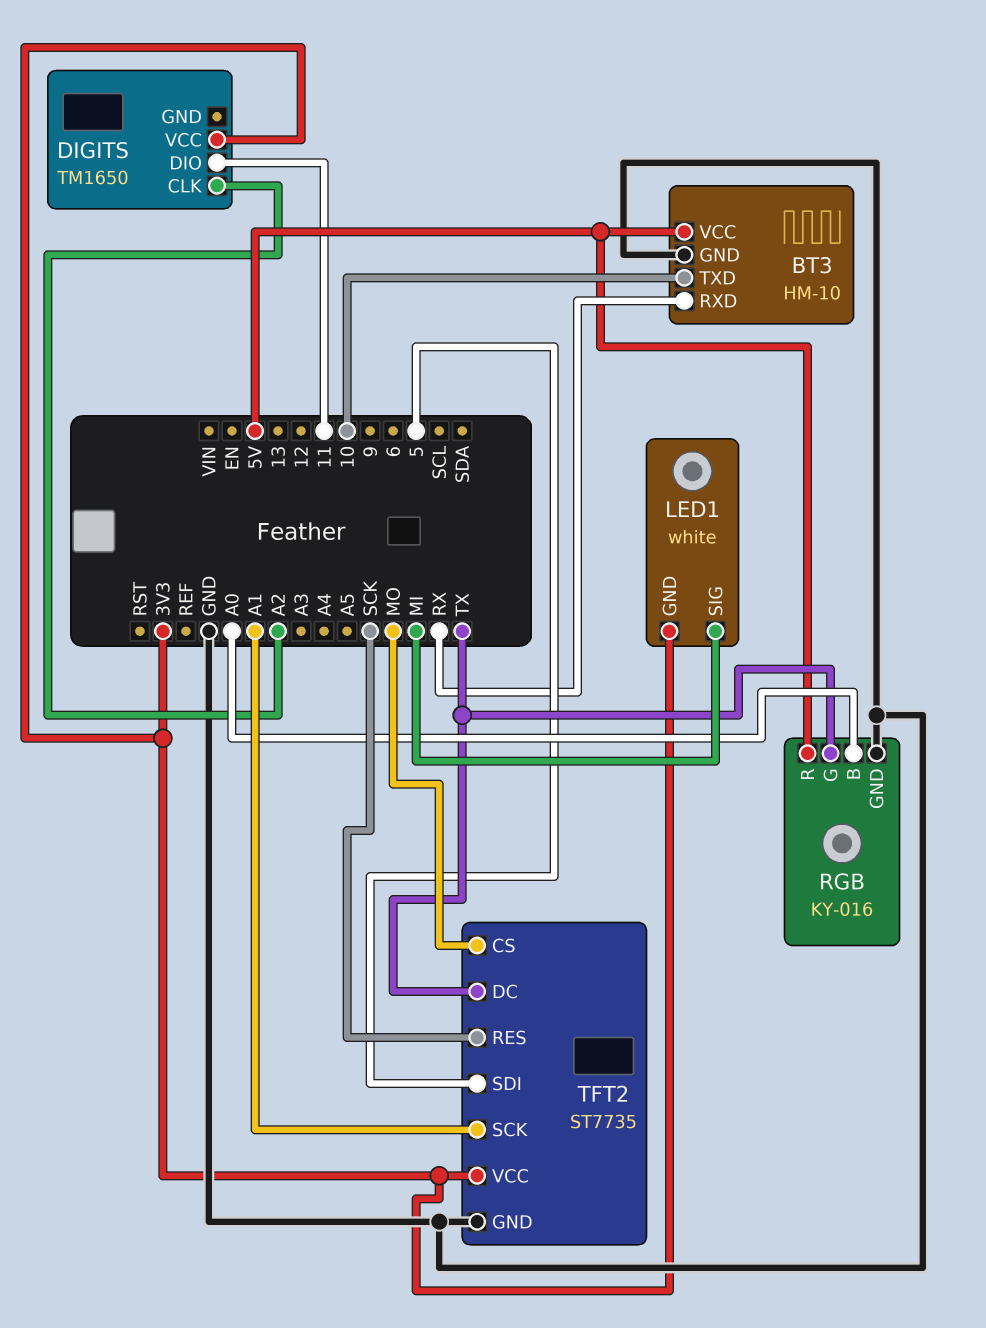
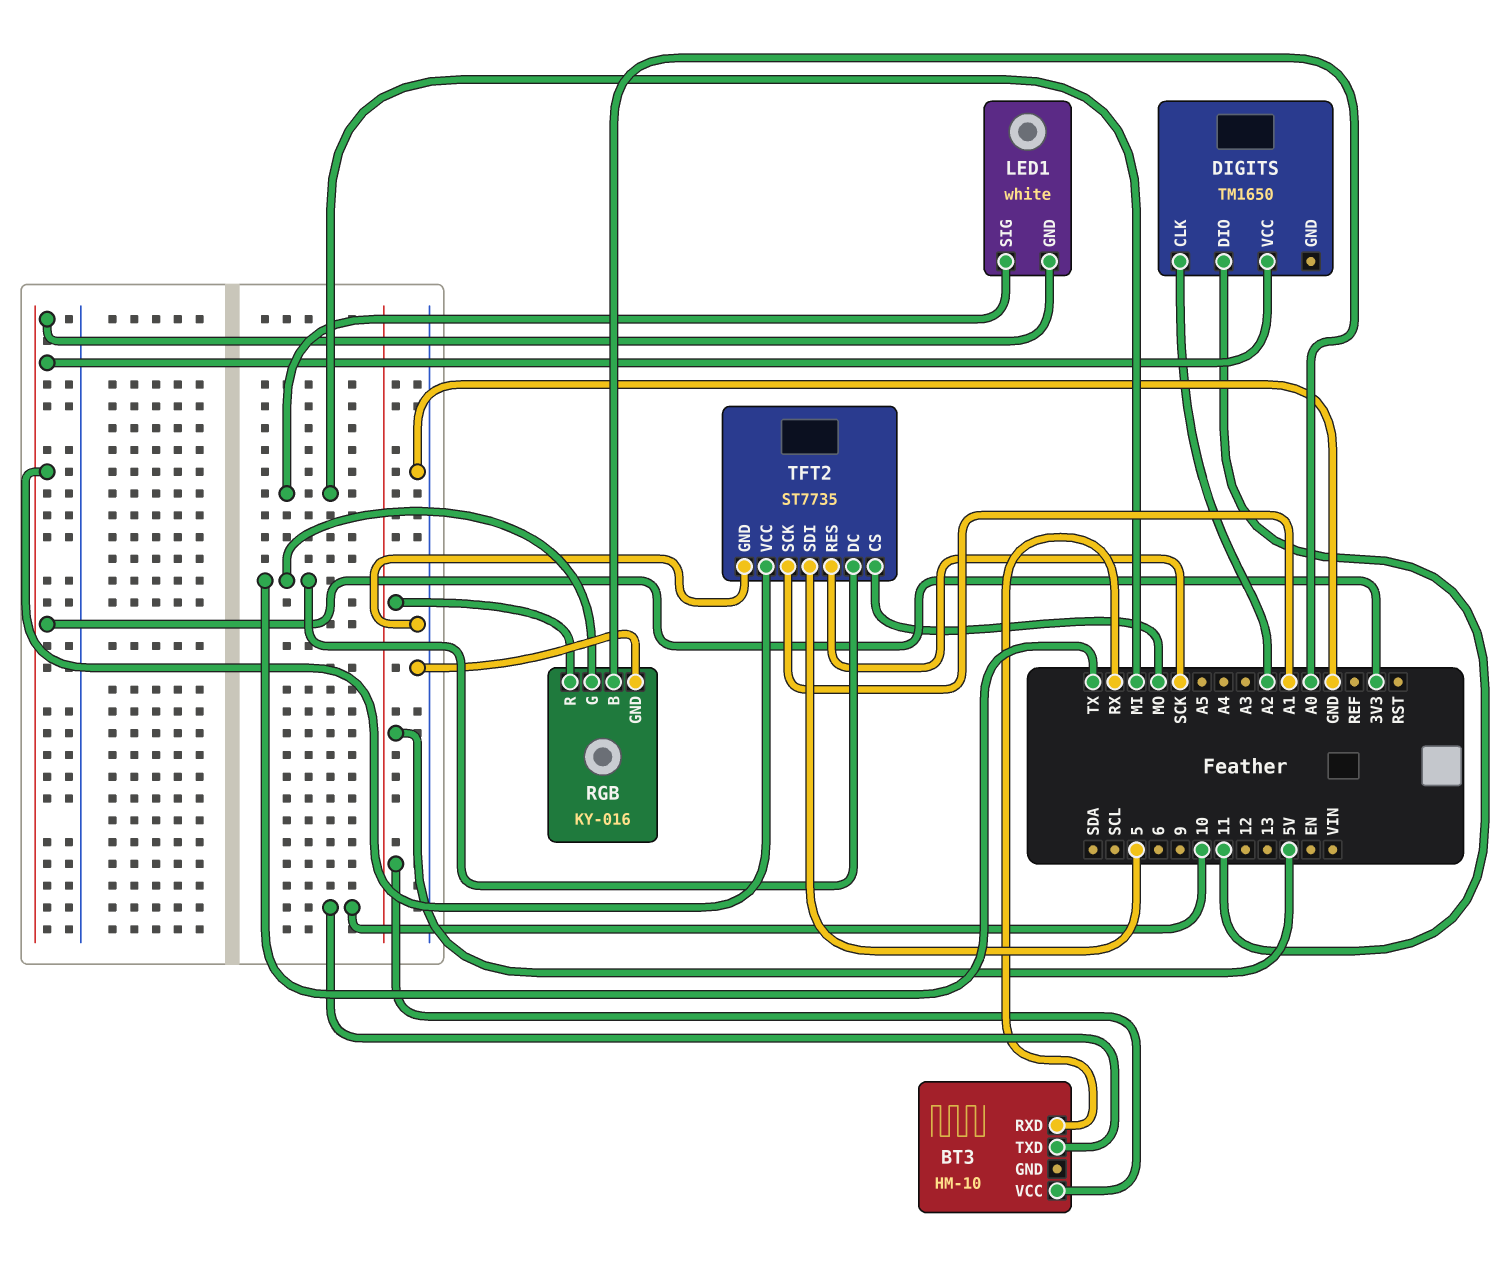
BT3 pin GND: GND -> none

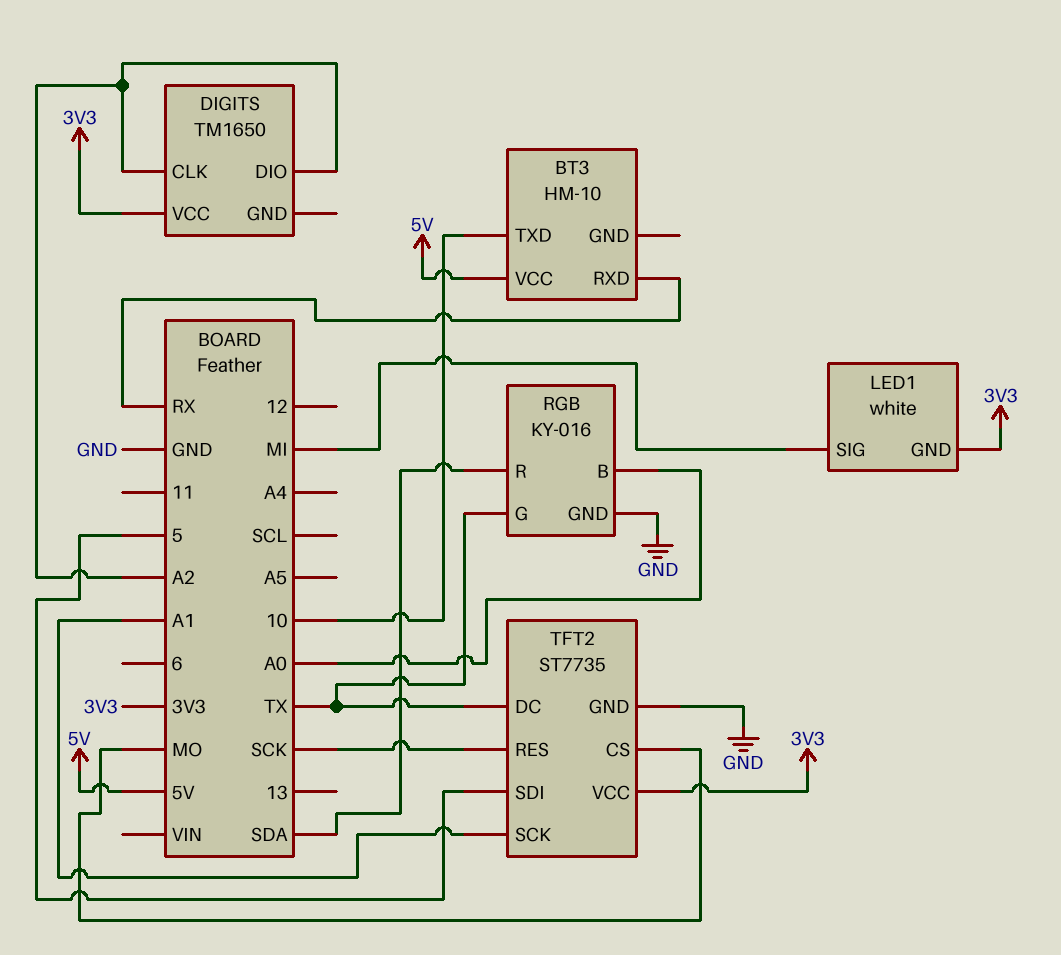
DIGITS pin DIO: 11 -> A2
RGB pin R: 5V -> SDA

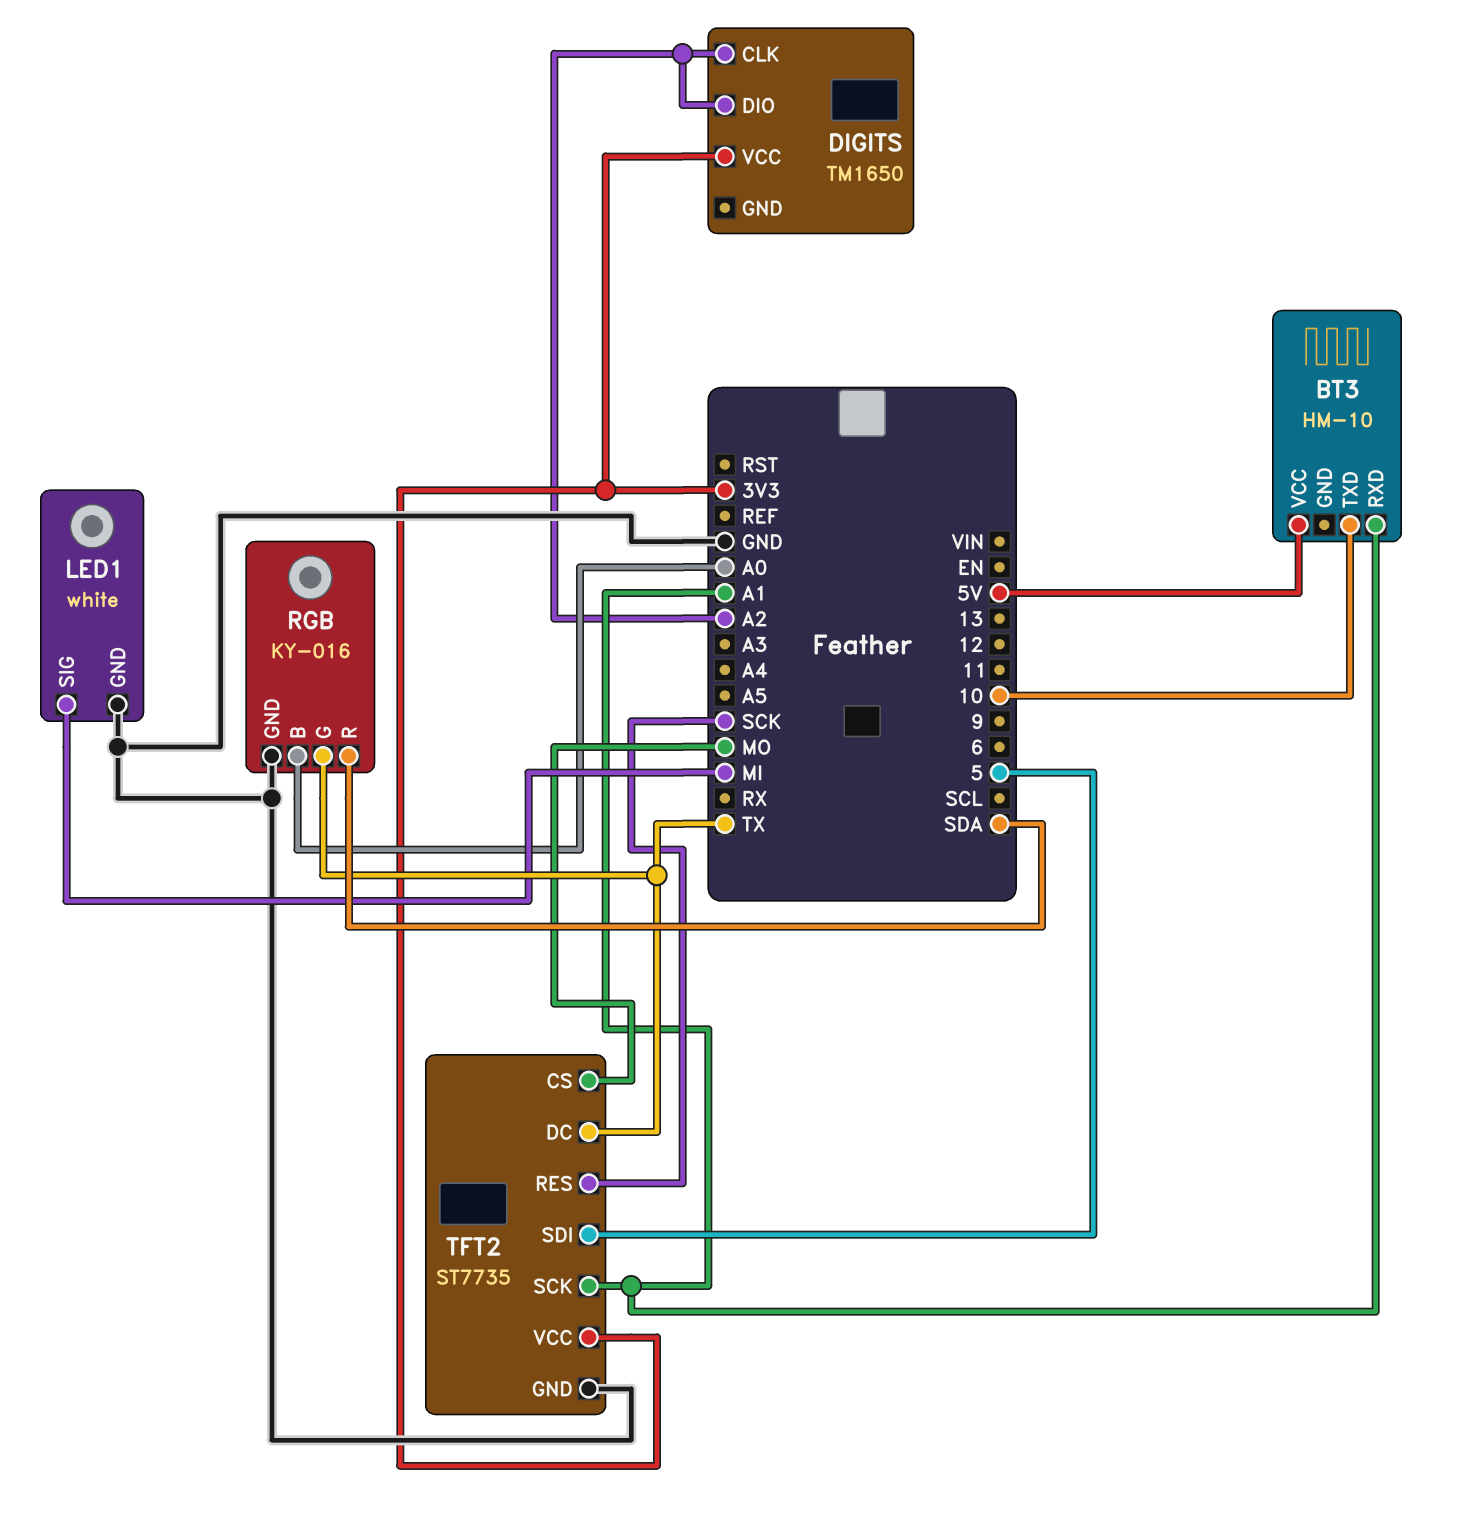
BT3 pin RXD: RX -> A1
LED1 pin GND: 3V3 -> GND

